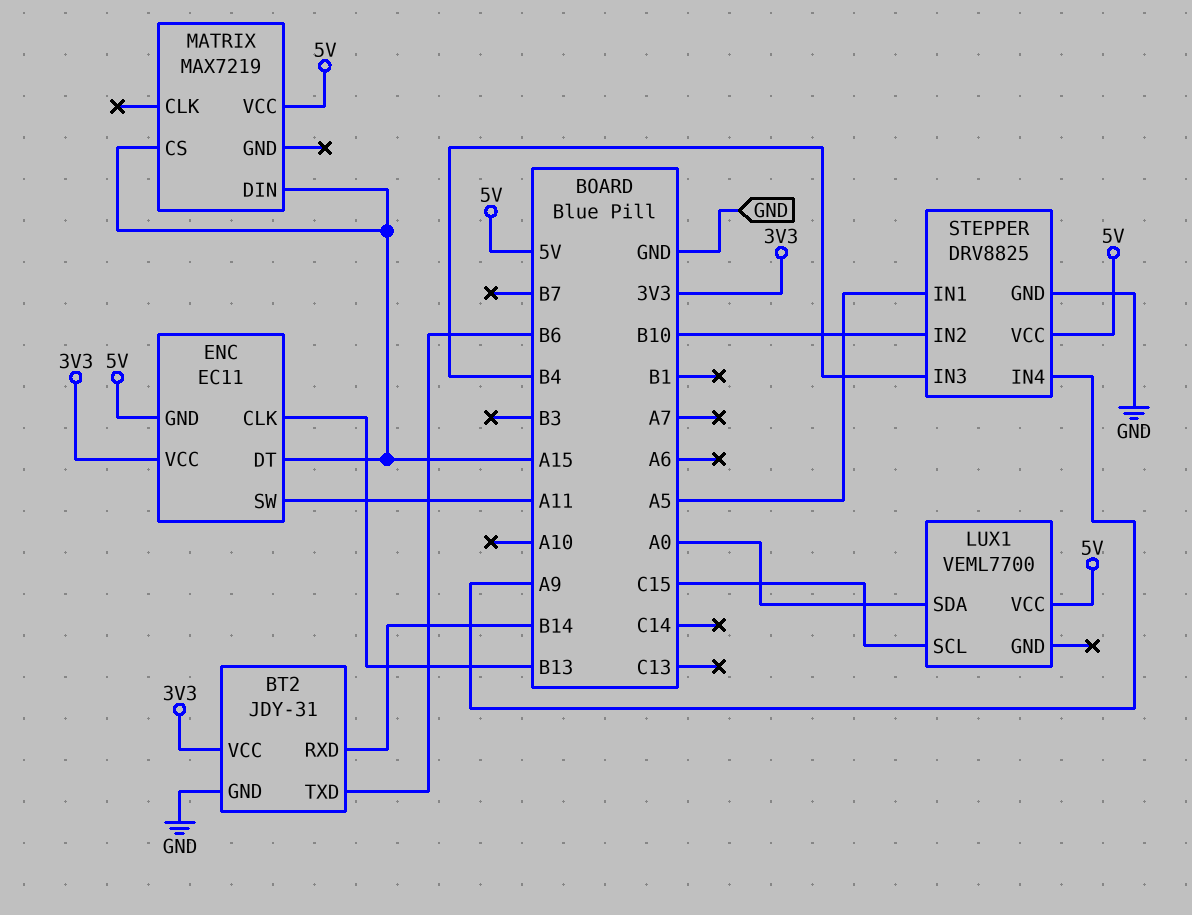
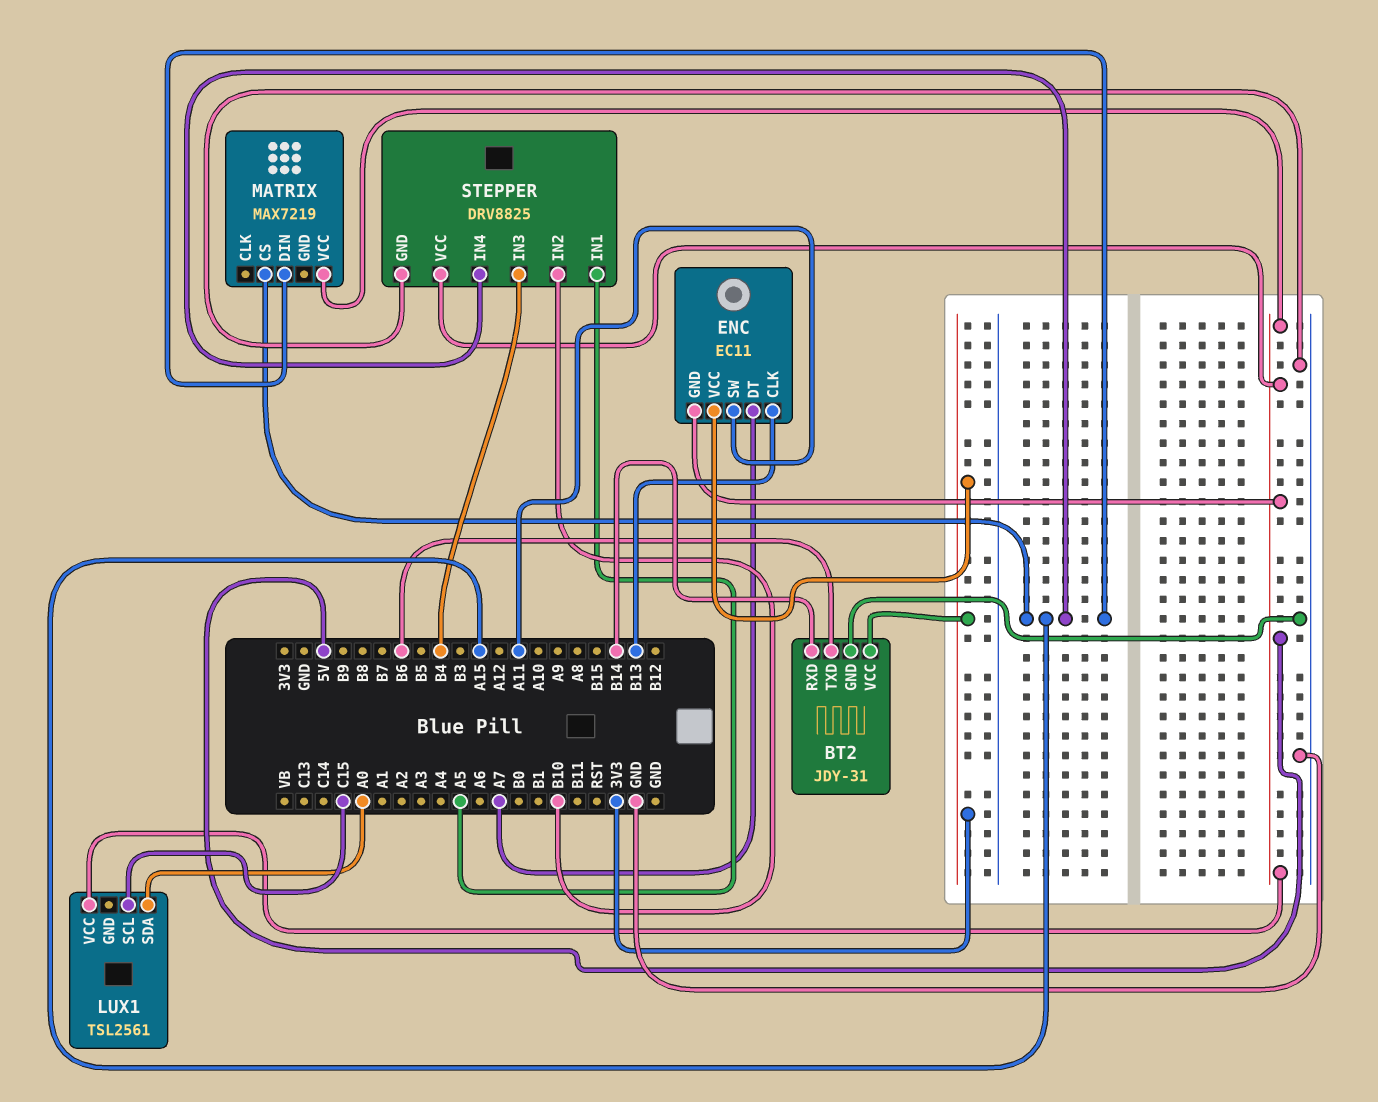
ENC pin DT: A15 -> A7
LUX1: VEML7700 -> TSL2561
STEPPER pin IN4: A9 -> A15

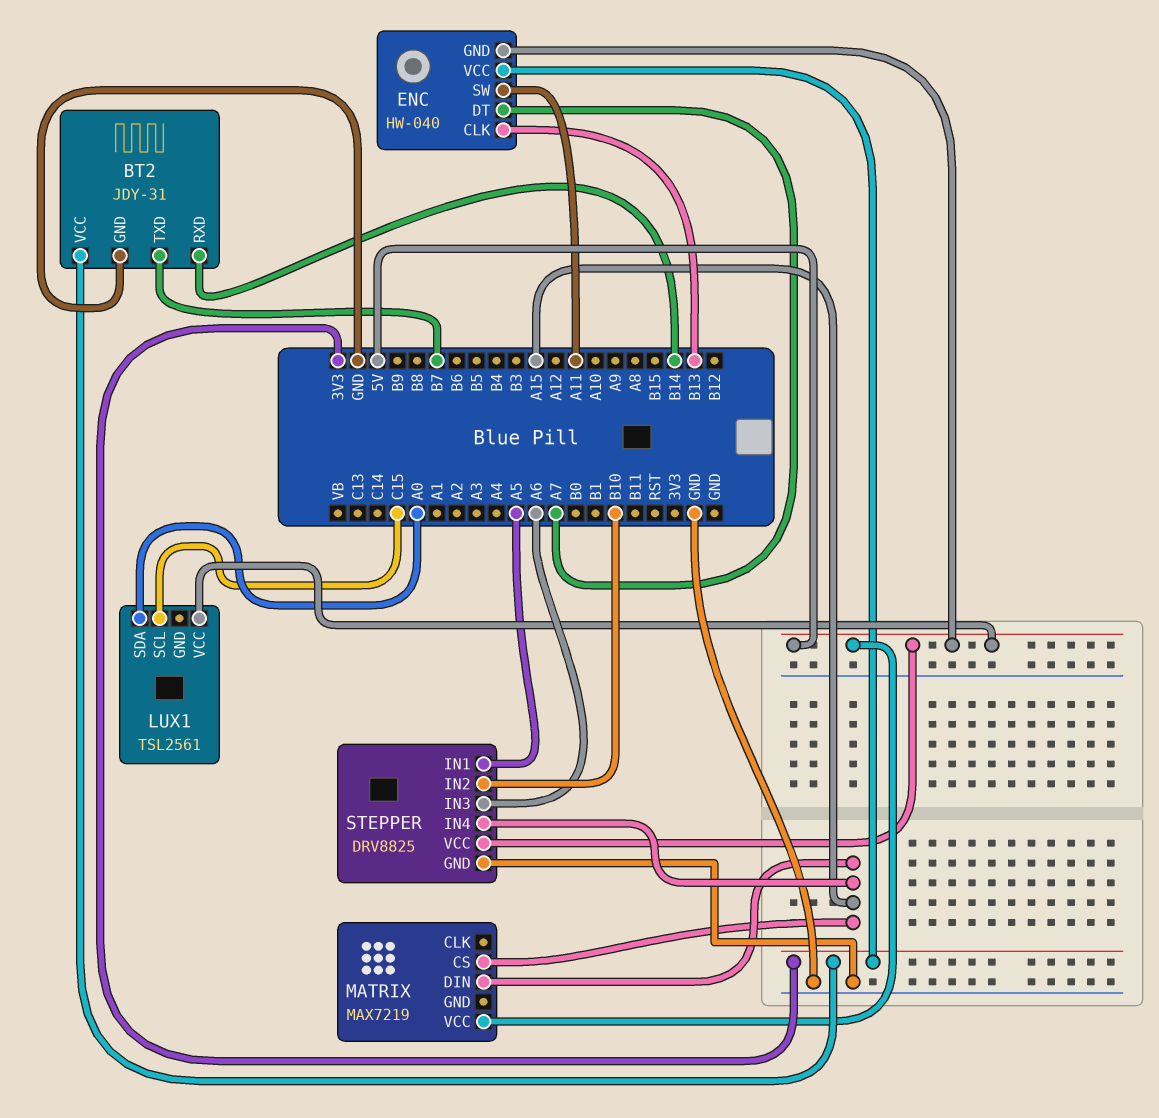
BT2 pin TXD: B6 -> B7
ENC: EC11 -> HW-040
STEPPER pin IN3: B4 -> A6

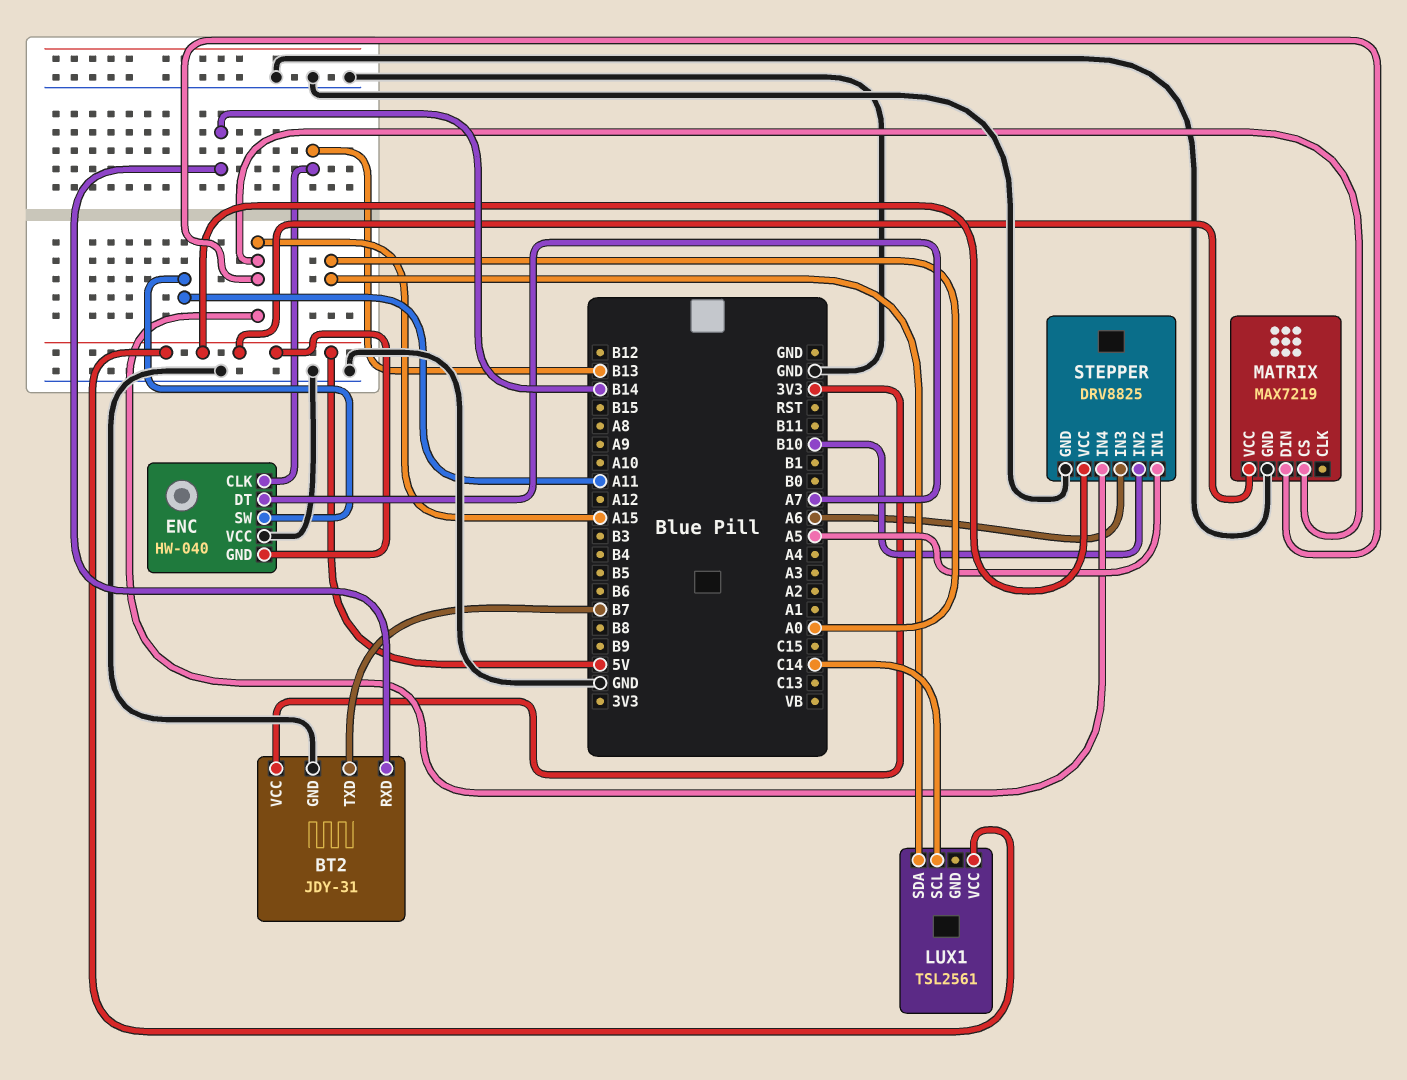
ENC pin VCC: 3V3 -> GND
LUX1 pin SCL: C15 -> C14
MATRIX pin GND: none -> GND

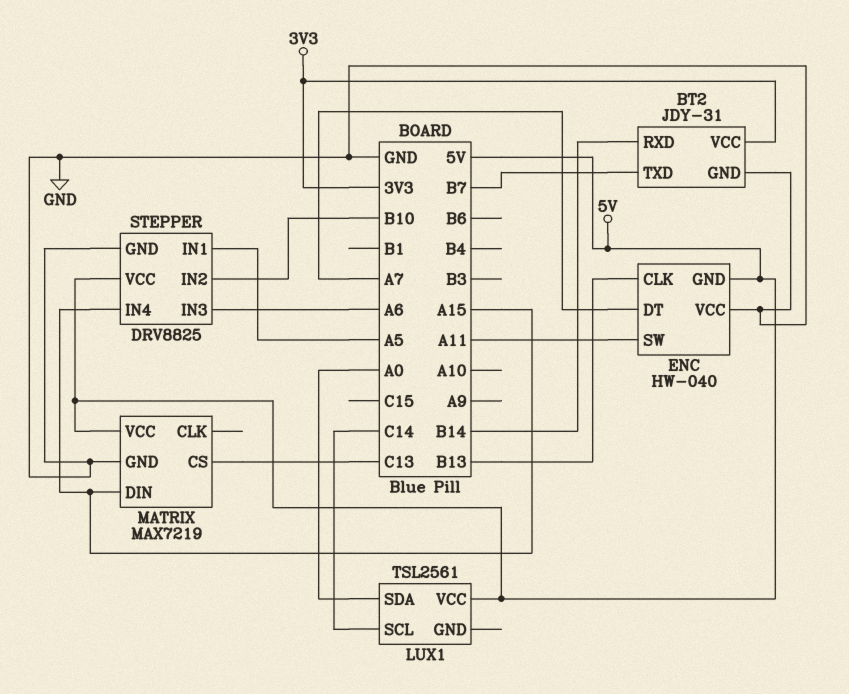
MATRIX pin CS: A15 -> C13

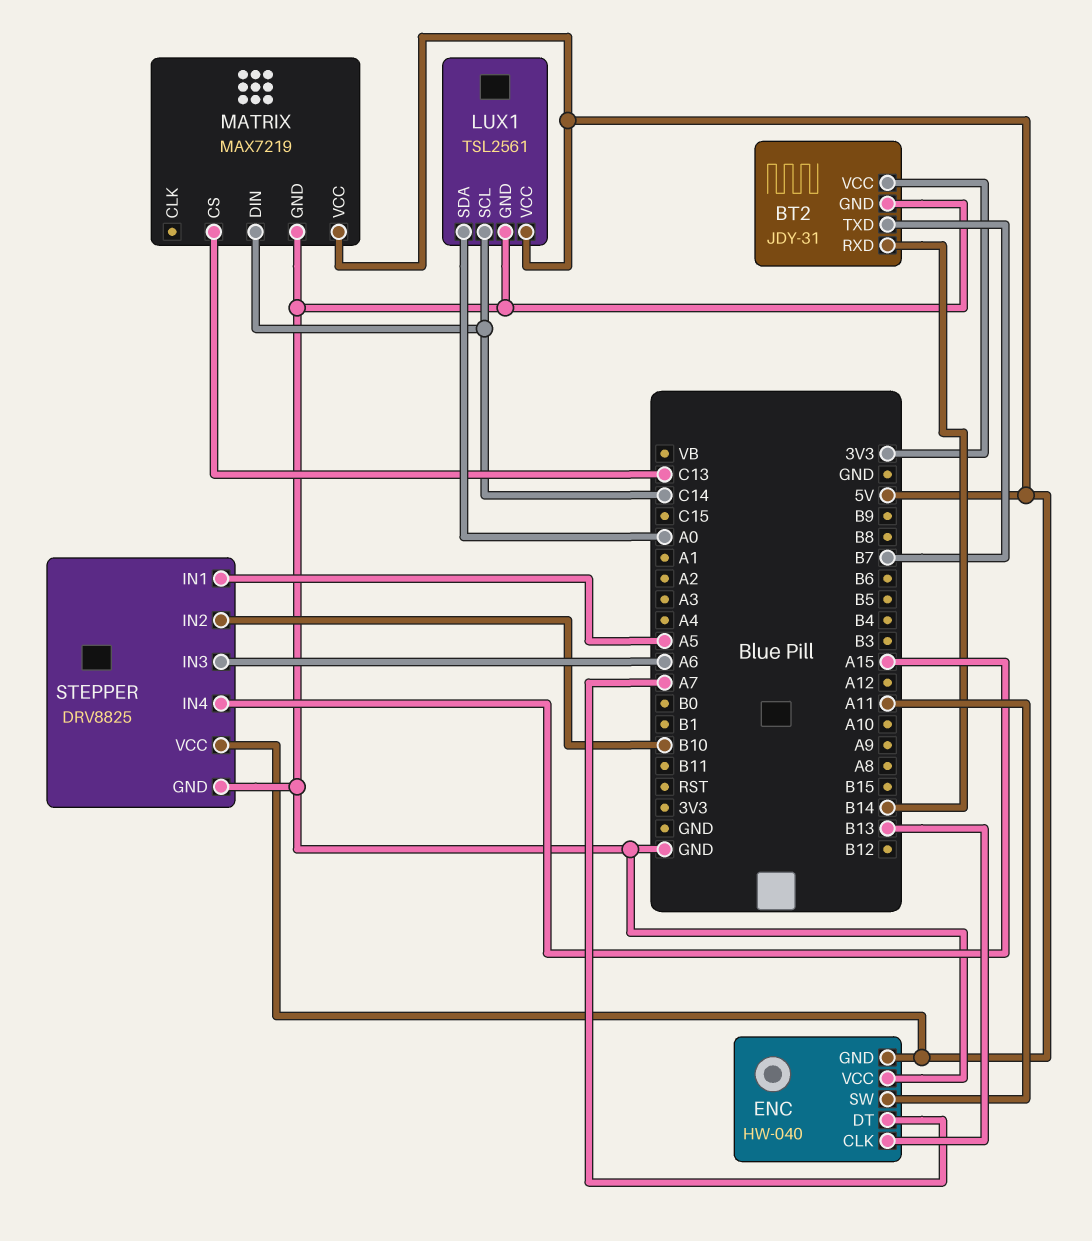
LUX1 pin GND: none -> GND
MATRIX pin DIN: A15 -> C14

